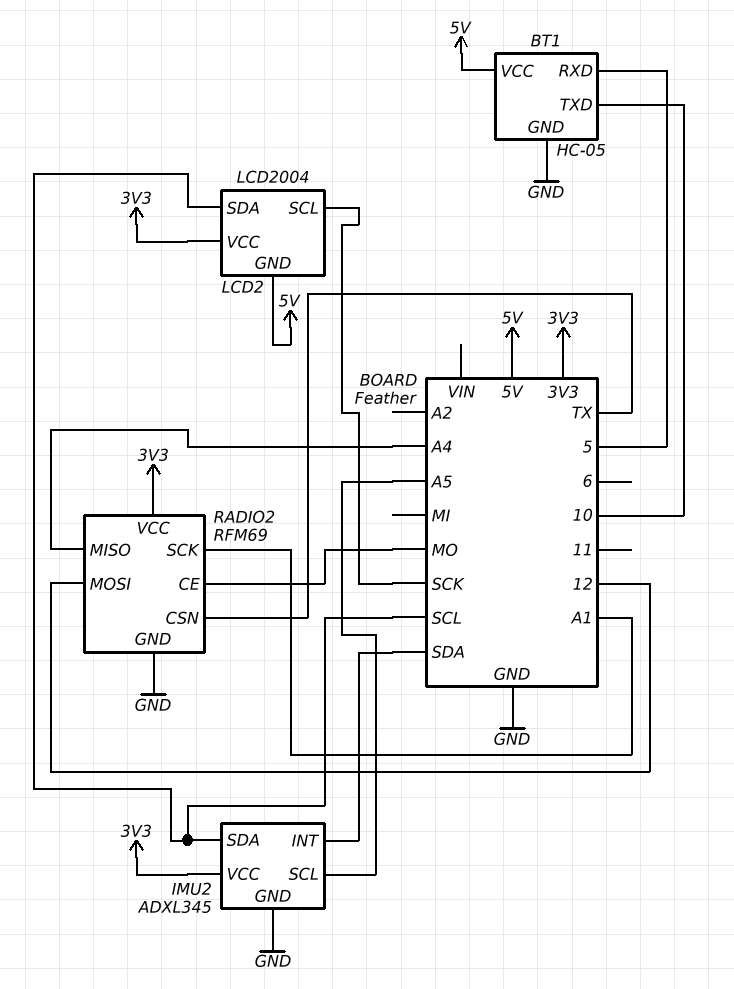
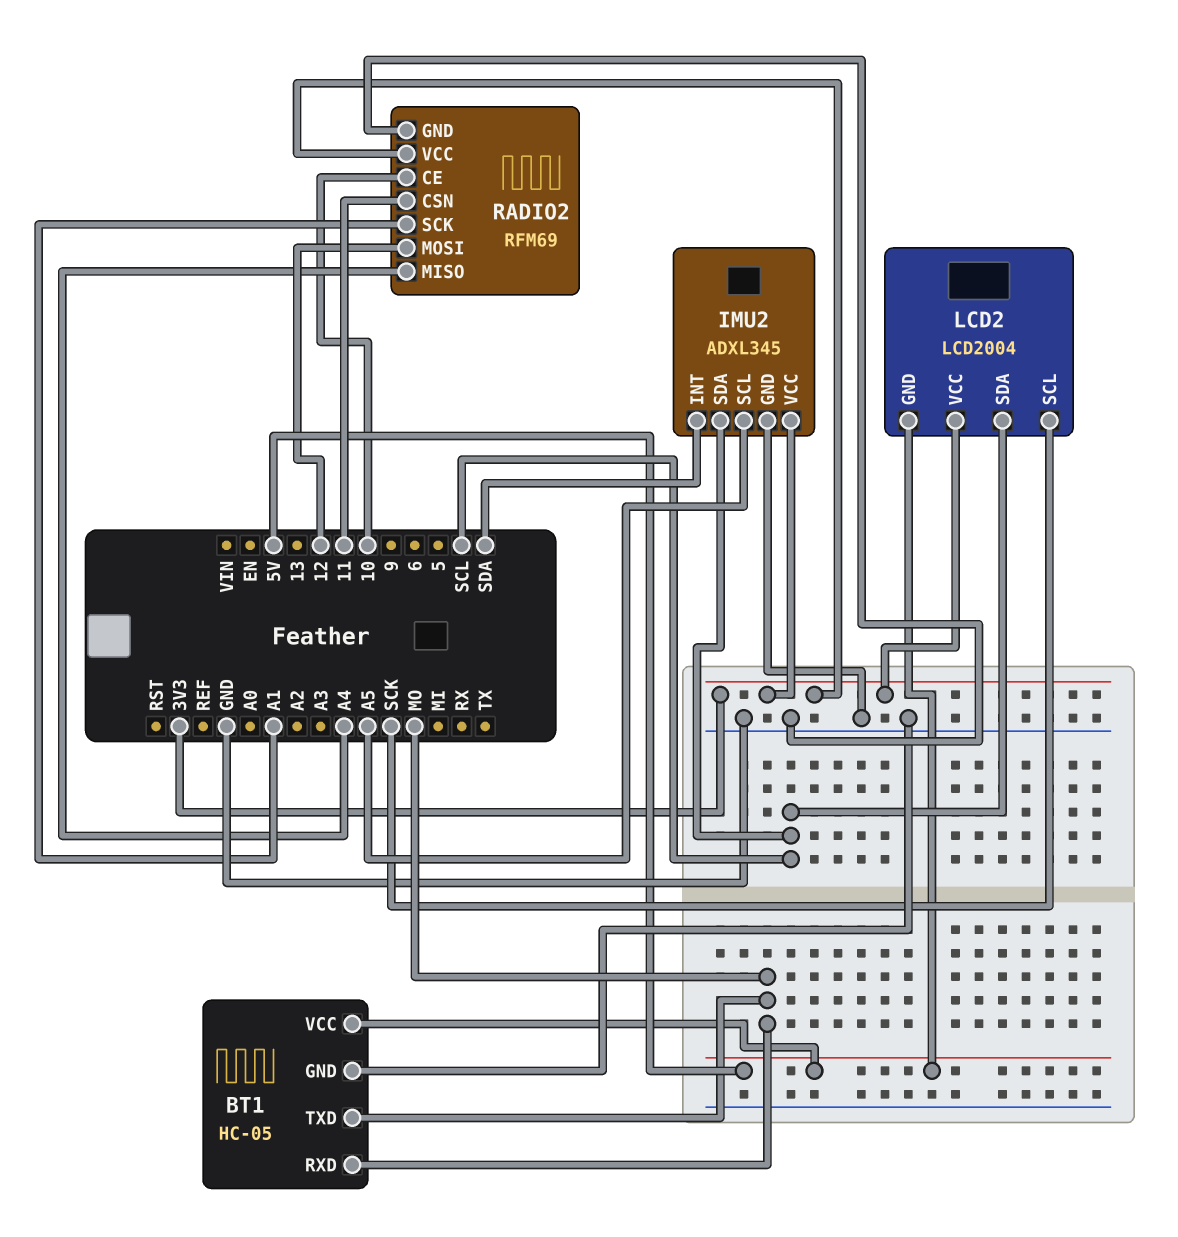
BT1 pin RXD: 5 -> MO
BT1 pin TXD: 10 -> MO
RADIO2 pin CE: MO -> 10
RADIO2 pin CSN: TX -> 11

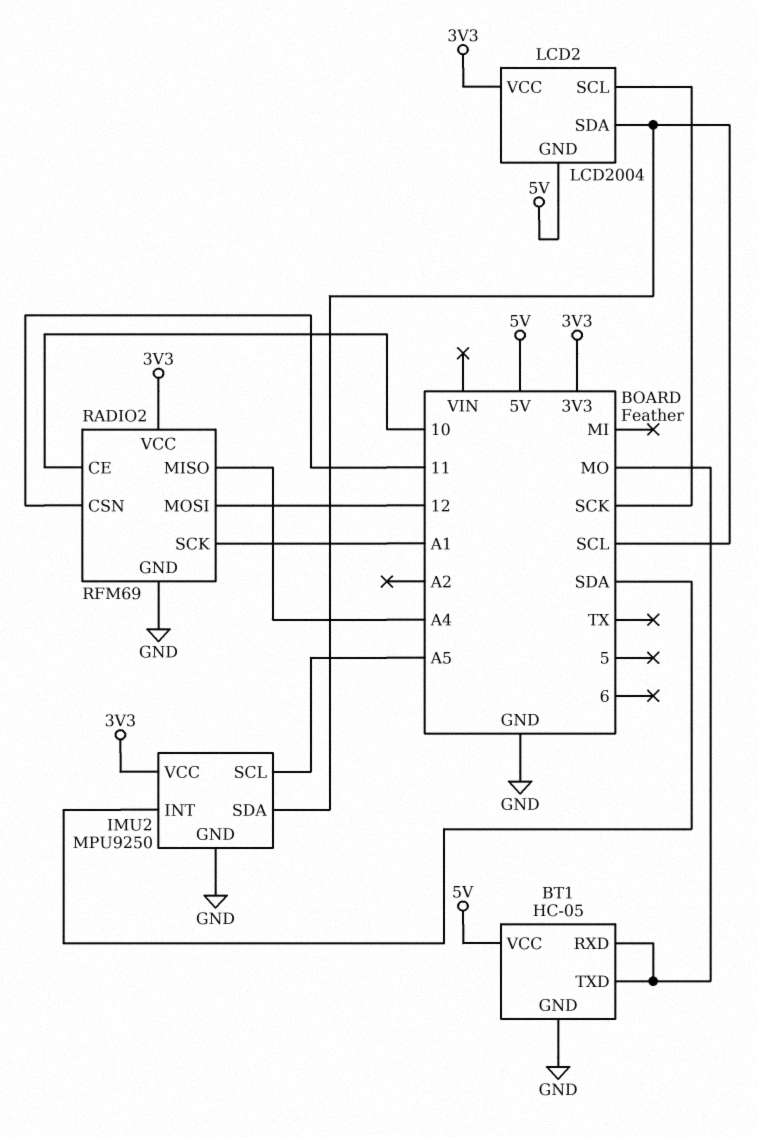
IMU2: ADXL345 -> MPU9250

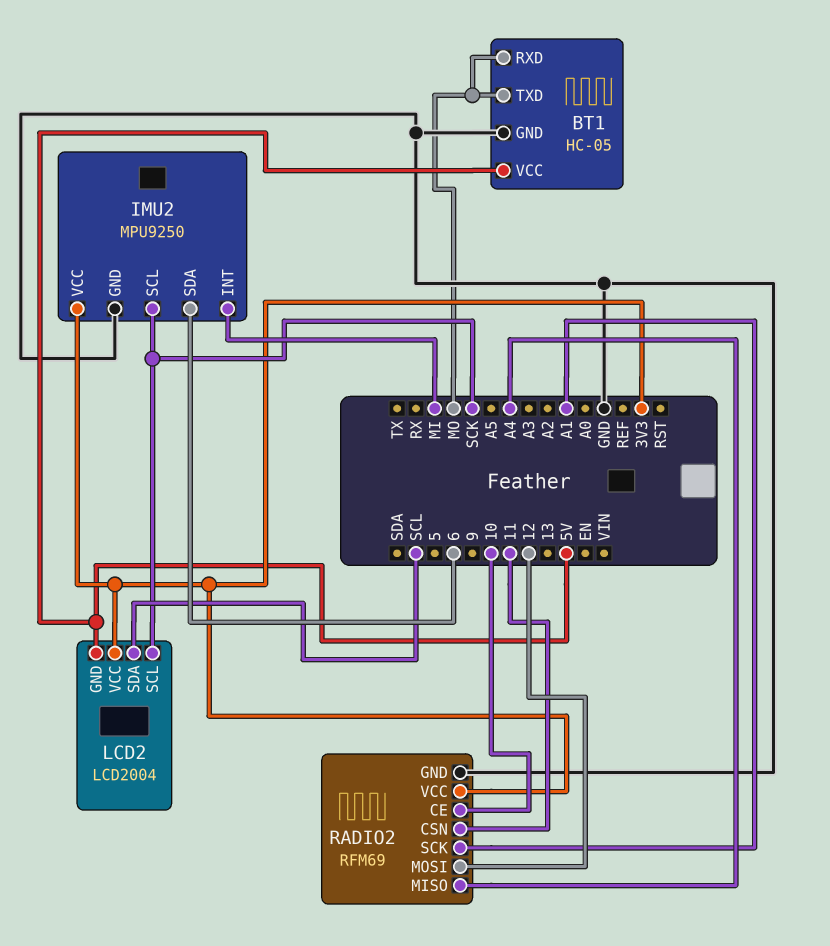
IMU2 pin INT: SDA -> MI
IMU2 pin SCL: A5 -> SCK
IMU2 pin SDA: SCL -> 6

